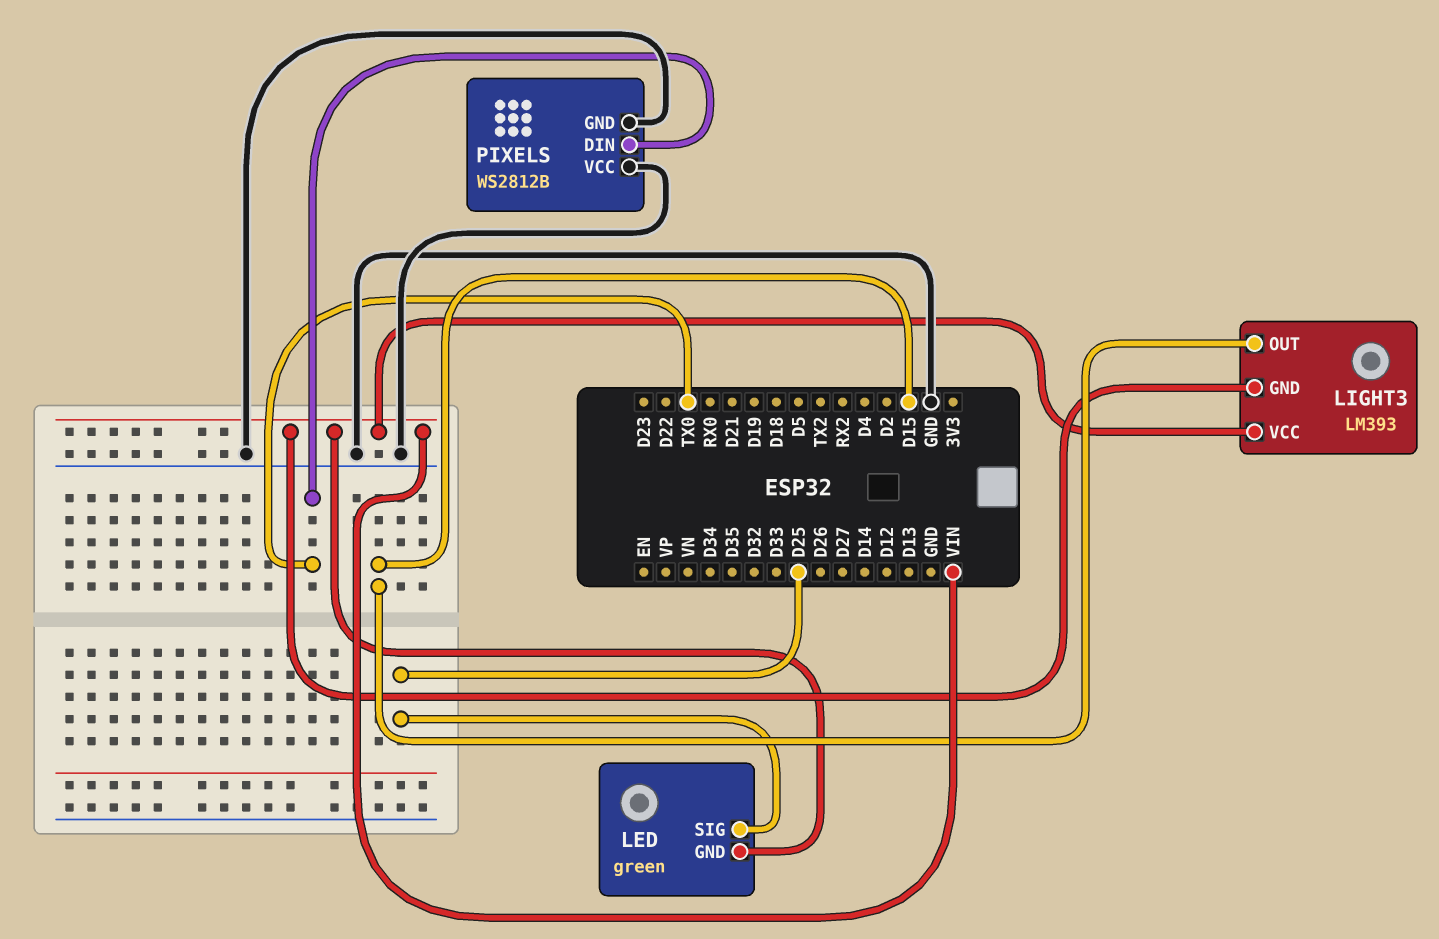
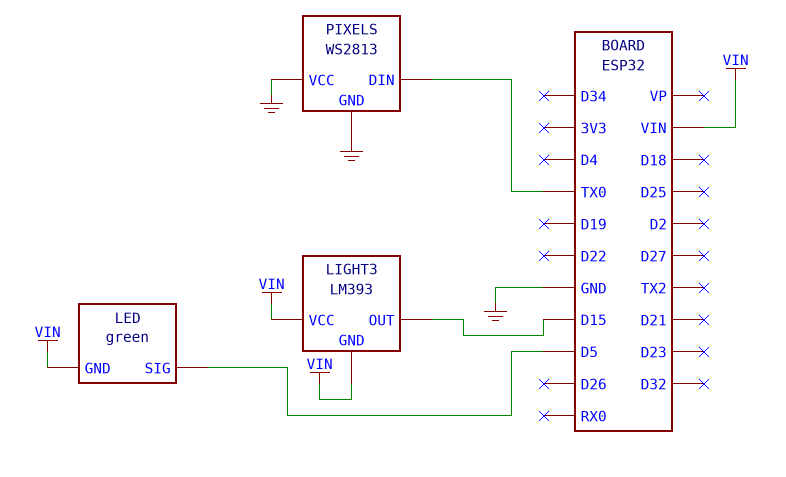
LED pin SIG: D25 -> D5
PIXELS: WS2812B -> WS2813

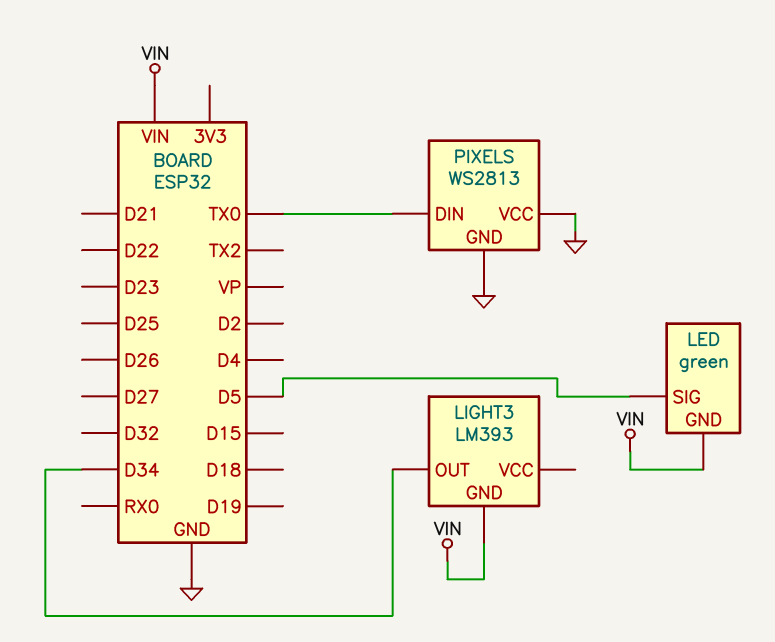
LIGHT3 pin OUT: D15 -> D34
LIGHT3 pin VCC: VIN -> none

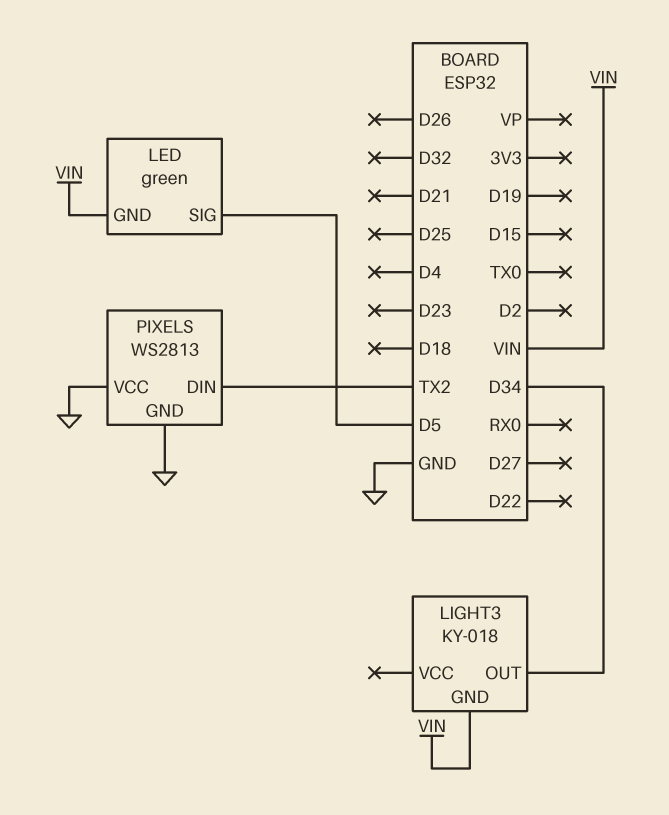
LIGHT3: LM393 -> KY-018
PIXELS pin DIN: TX0 -> TX2

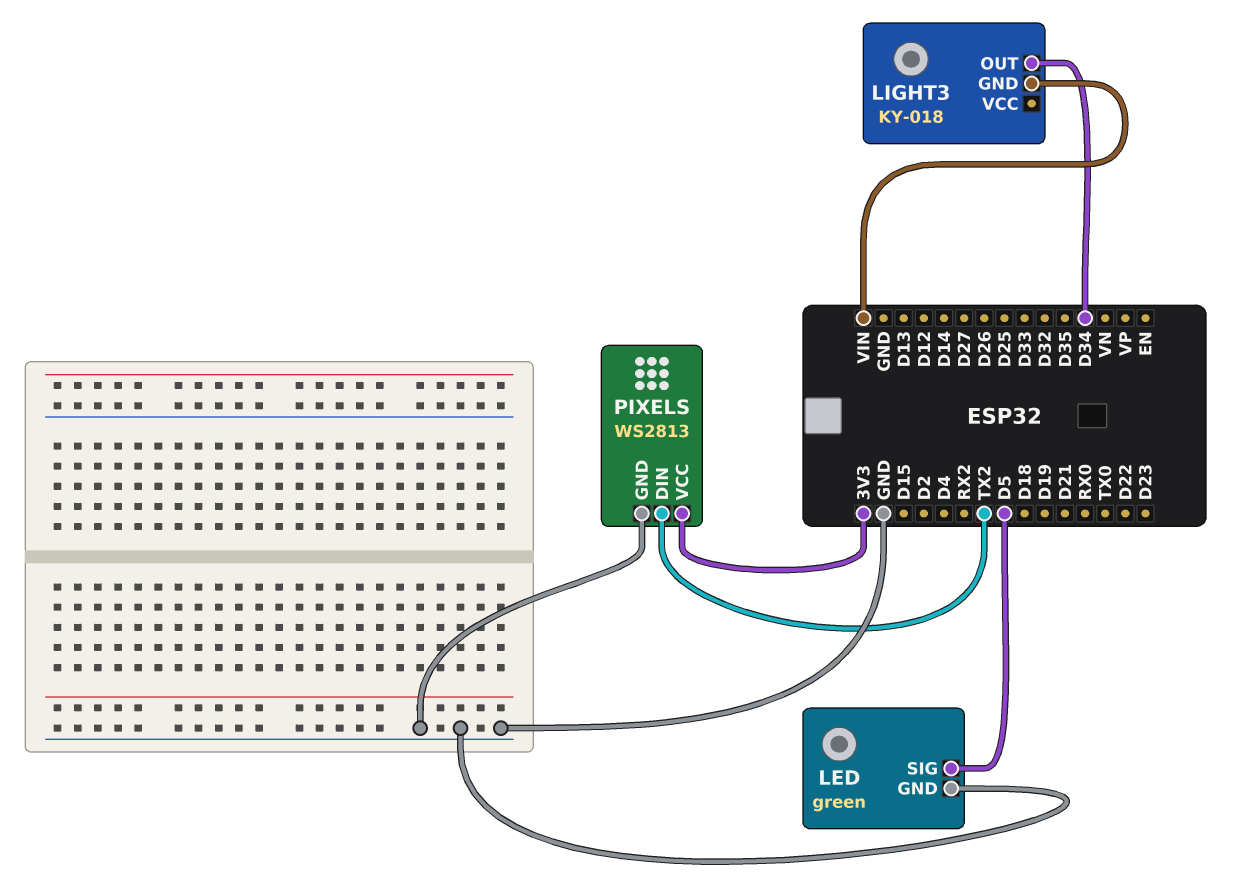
LED pin GND: VIN -> GND
PIXELS pin VCC: GND -> 3V3

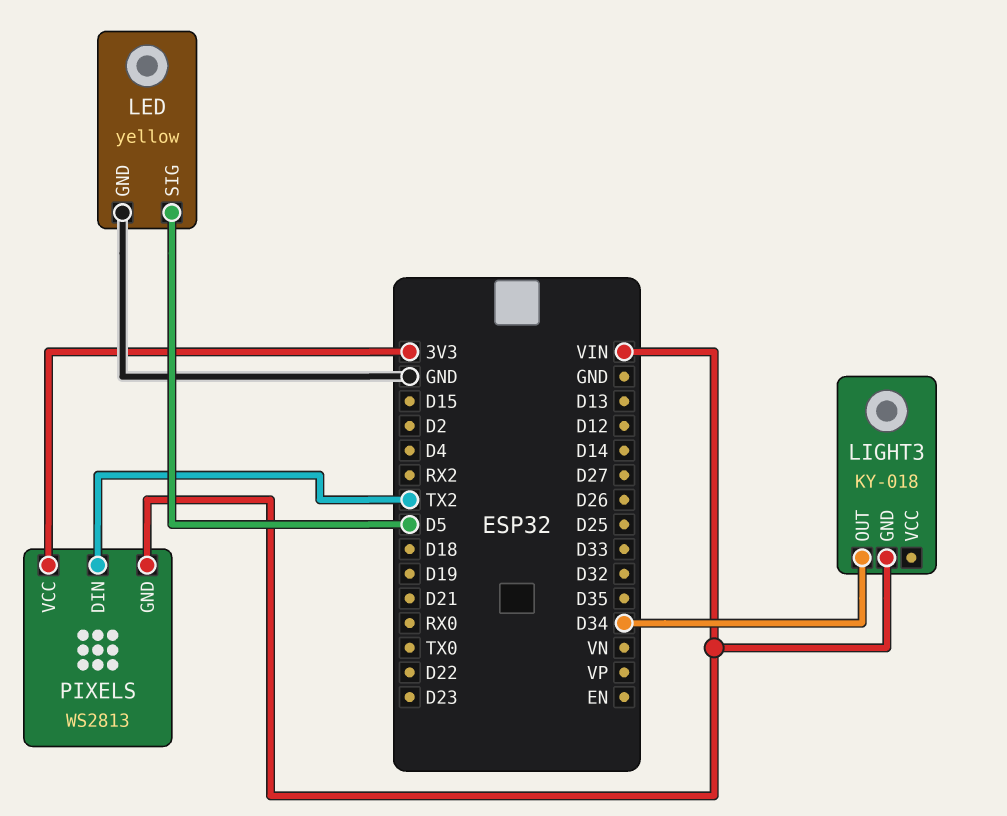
LED: green -> yellow
PIXELS pin GND: GND -> VIN

